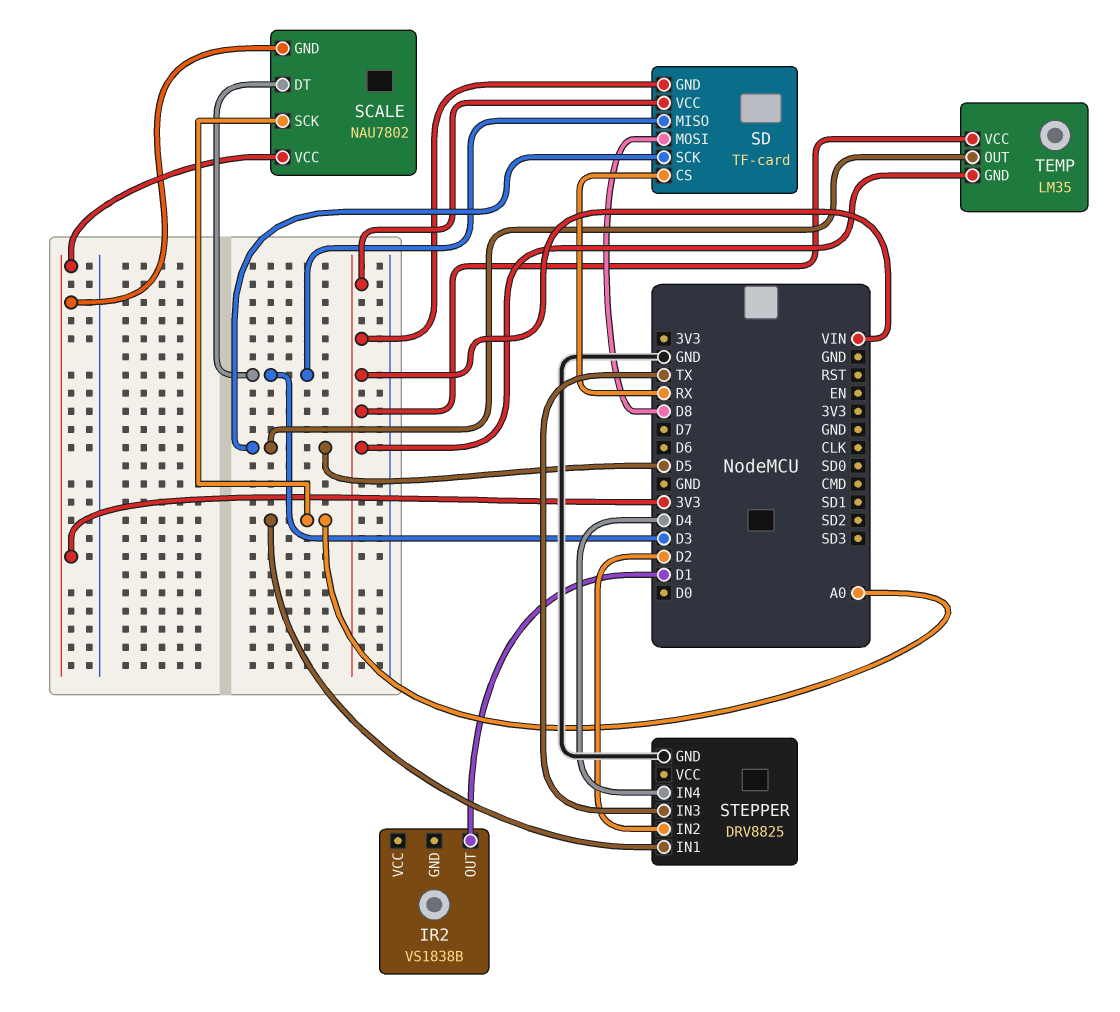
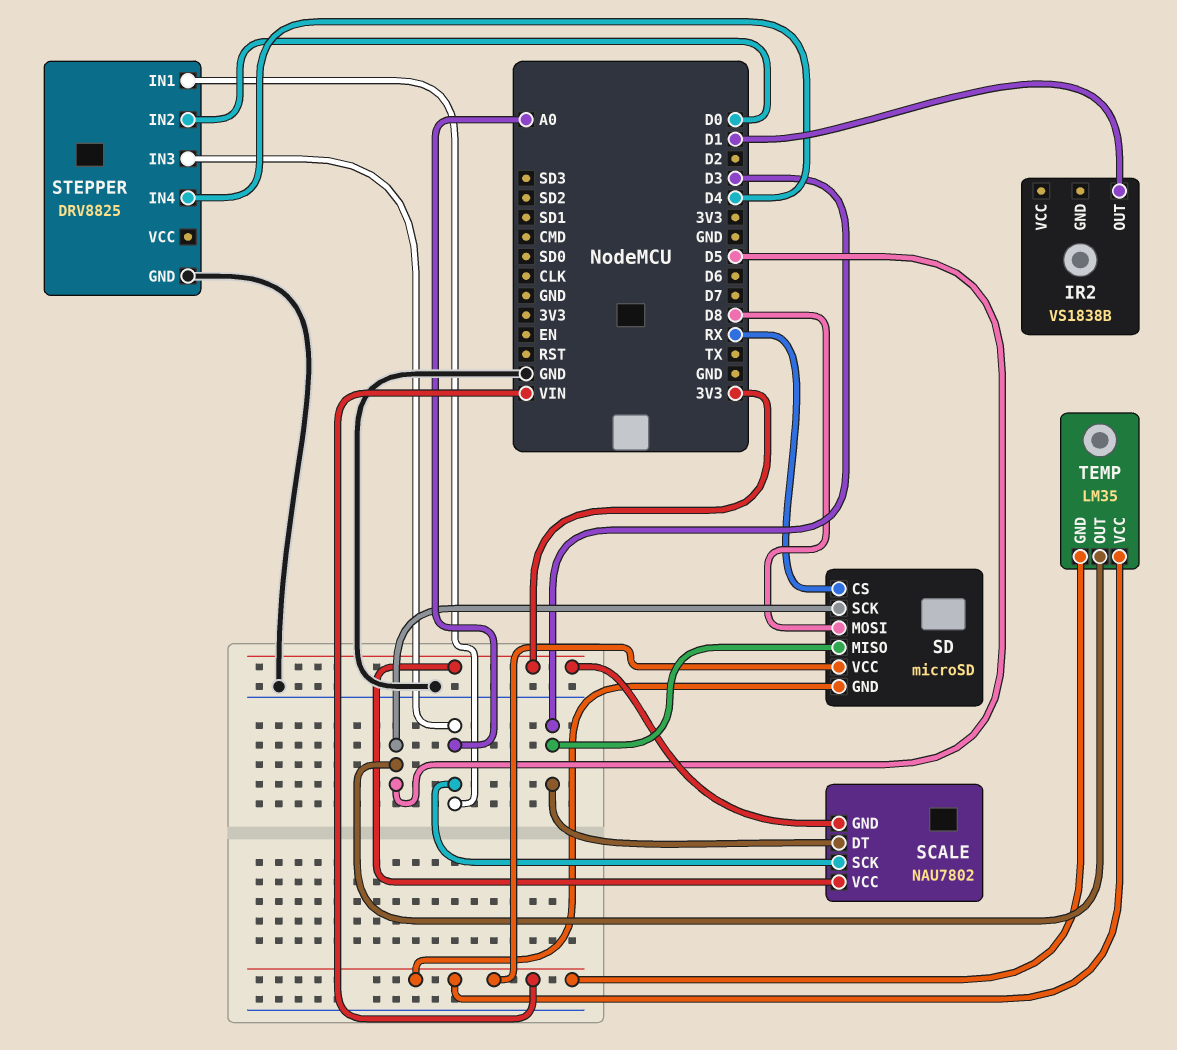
SD: TF-card -> microSD
STEPPER pin IN2: D2 -> D0
STEPPER pin IN3: TX -> A0

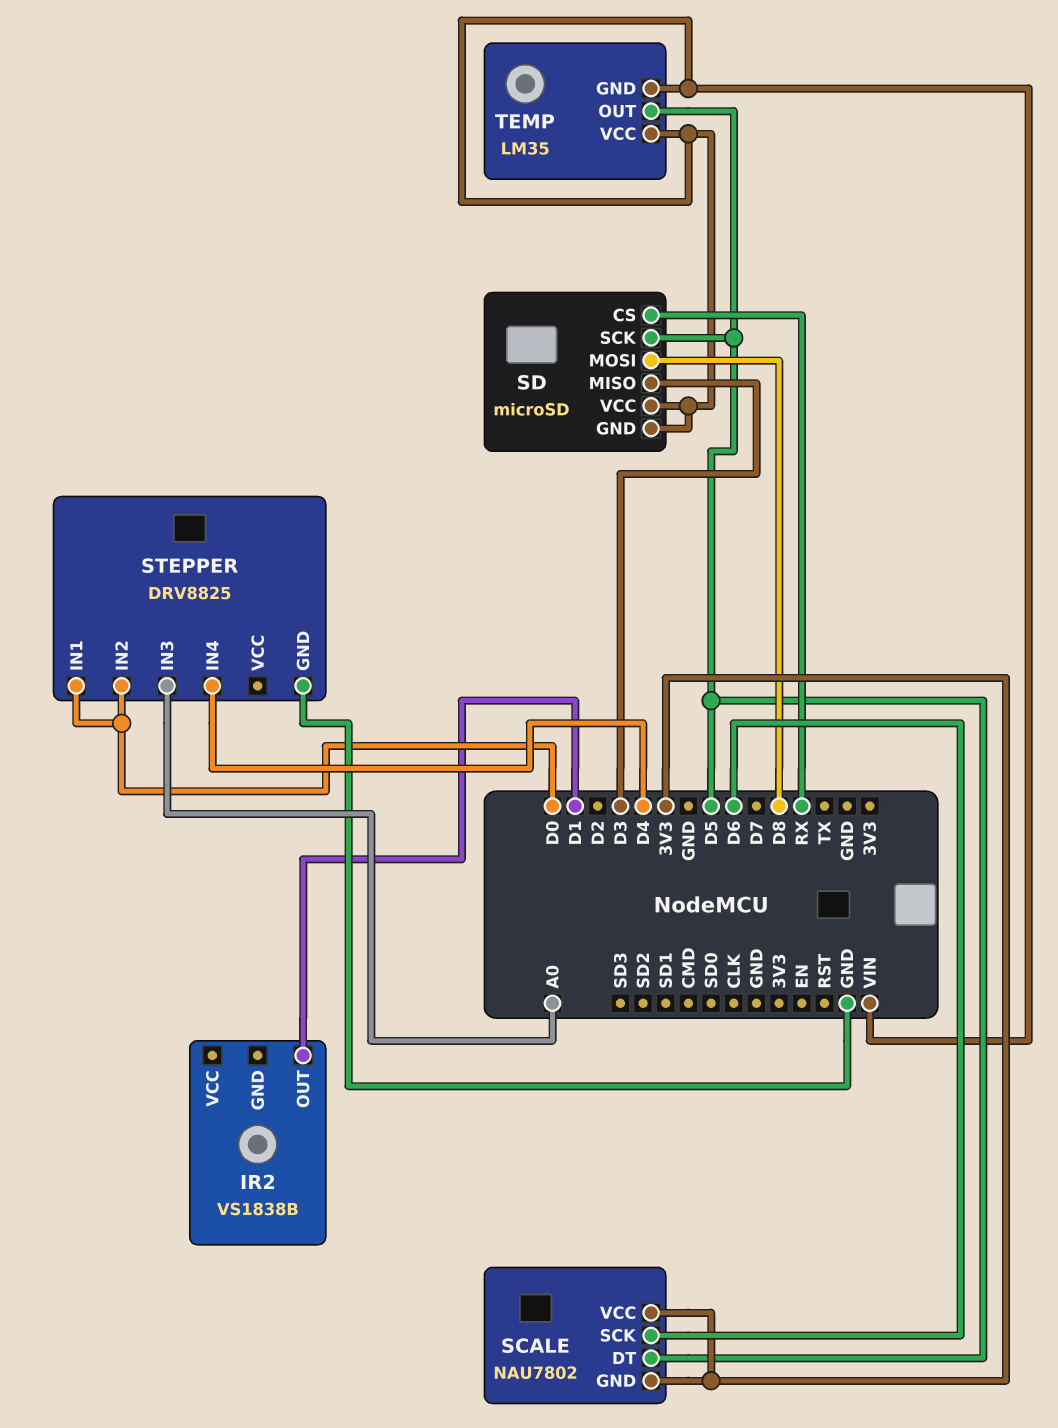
SCALE pin DT: D3 -> D5
SCALE pin SCK: A0 -> D6
STEPPER pin IN1: A0 -> D0

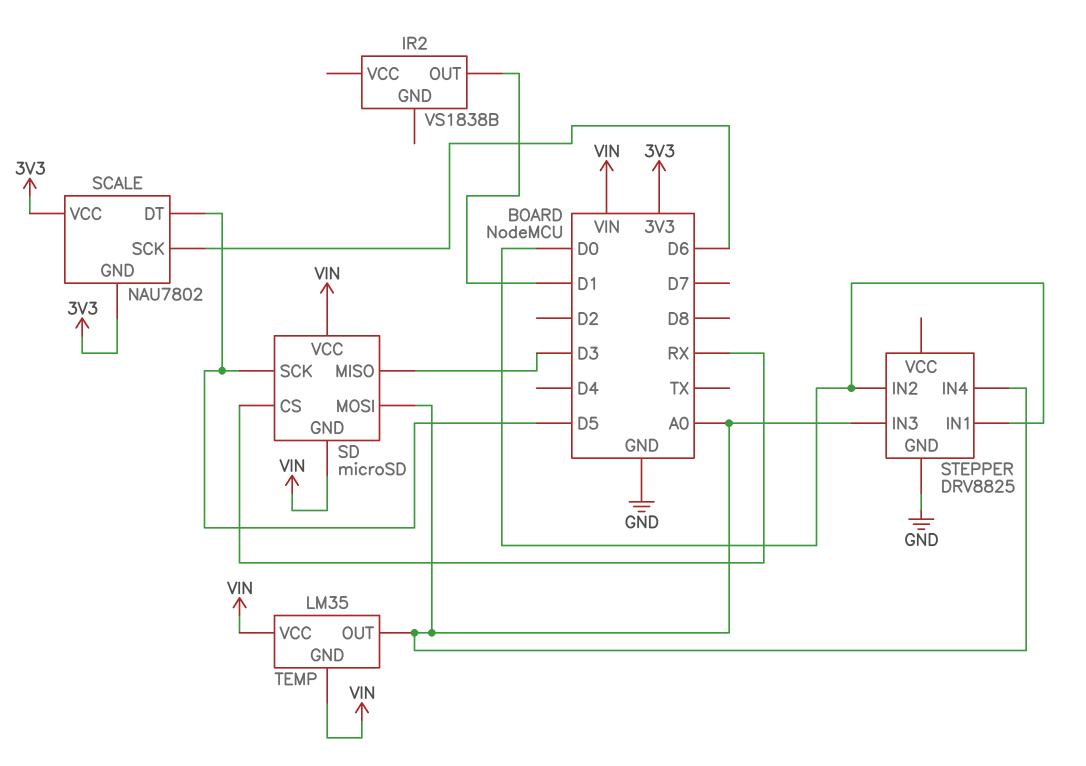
SD pin MOSI: D8 -> A0
STEPPER pin IN4: D4 -> A0
TEMP pin OUT: D5 -> A0

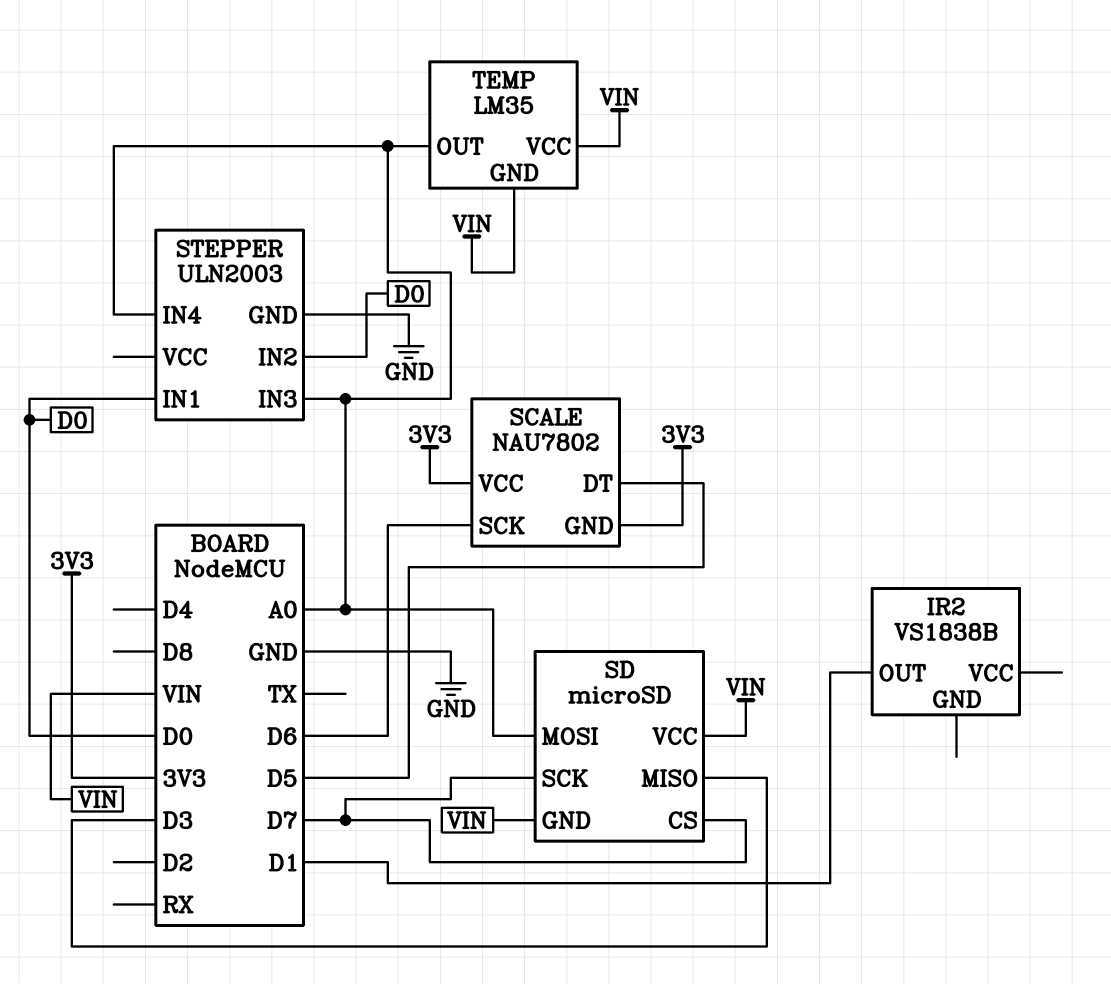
SD pin CS: RX -> D7
SD pin SCK: D5 -> D7
STEPPER: DRV8825 -> ULN2003

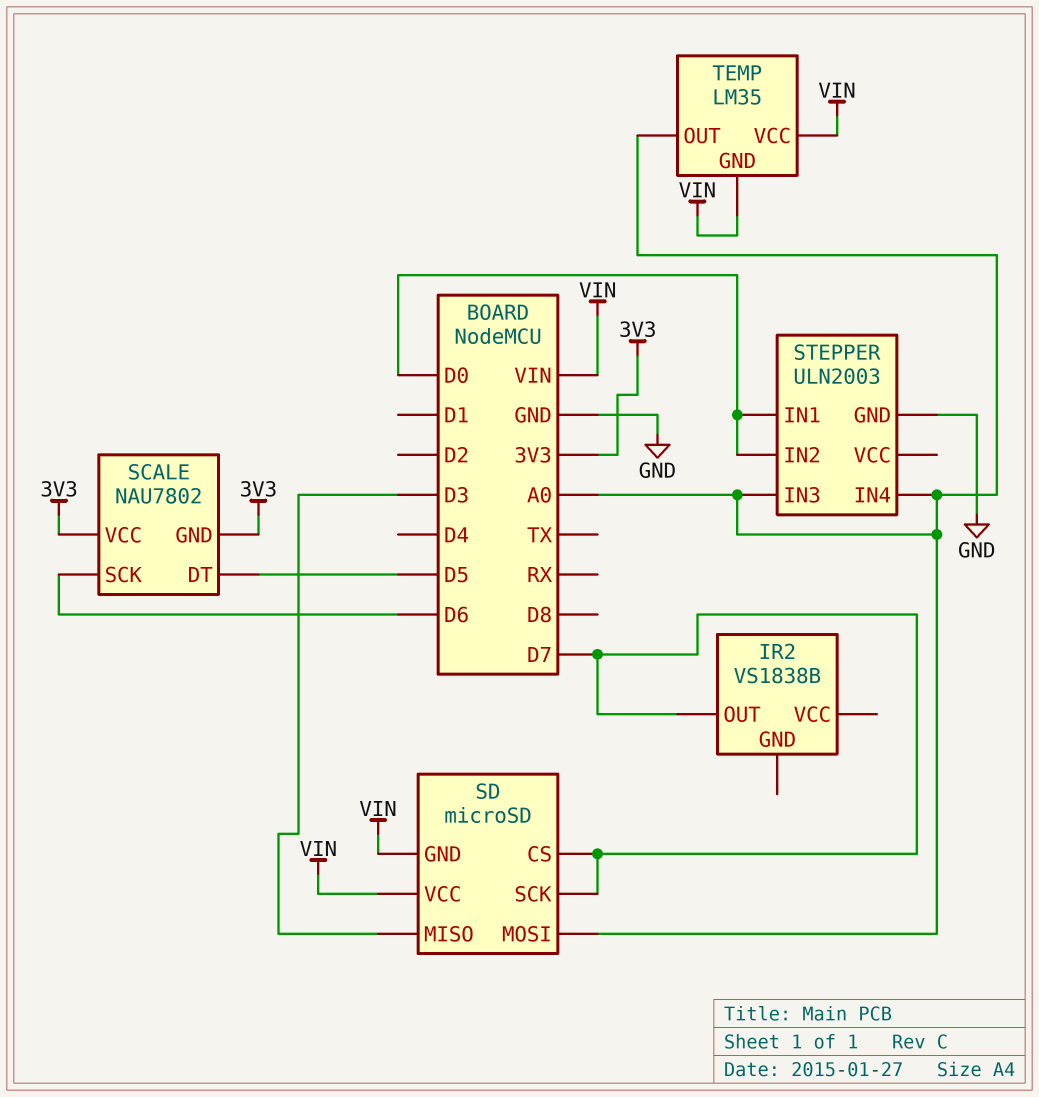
IR2 pin OUT: D1 -> D7

